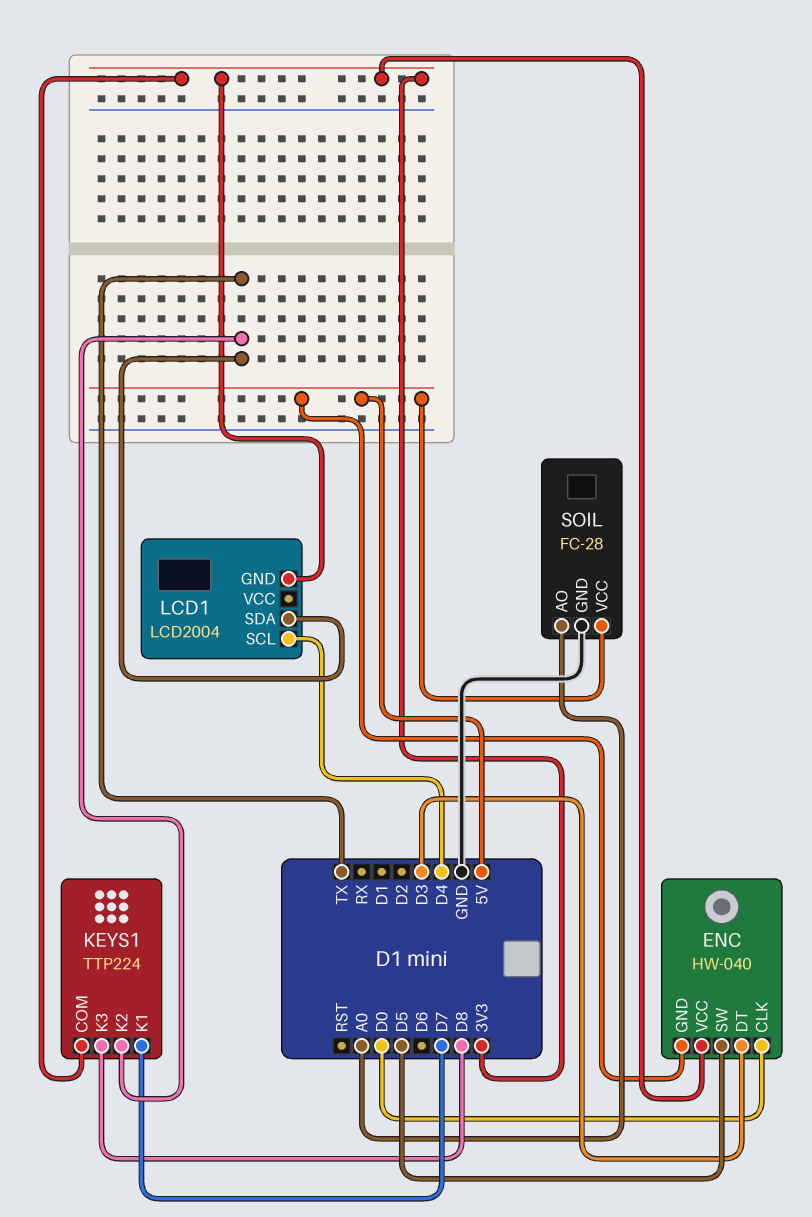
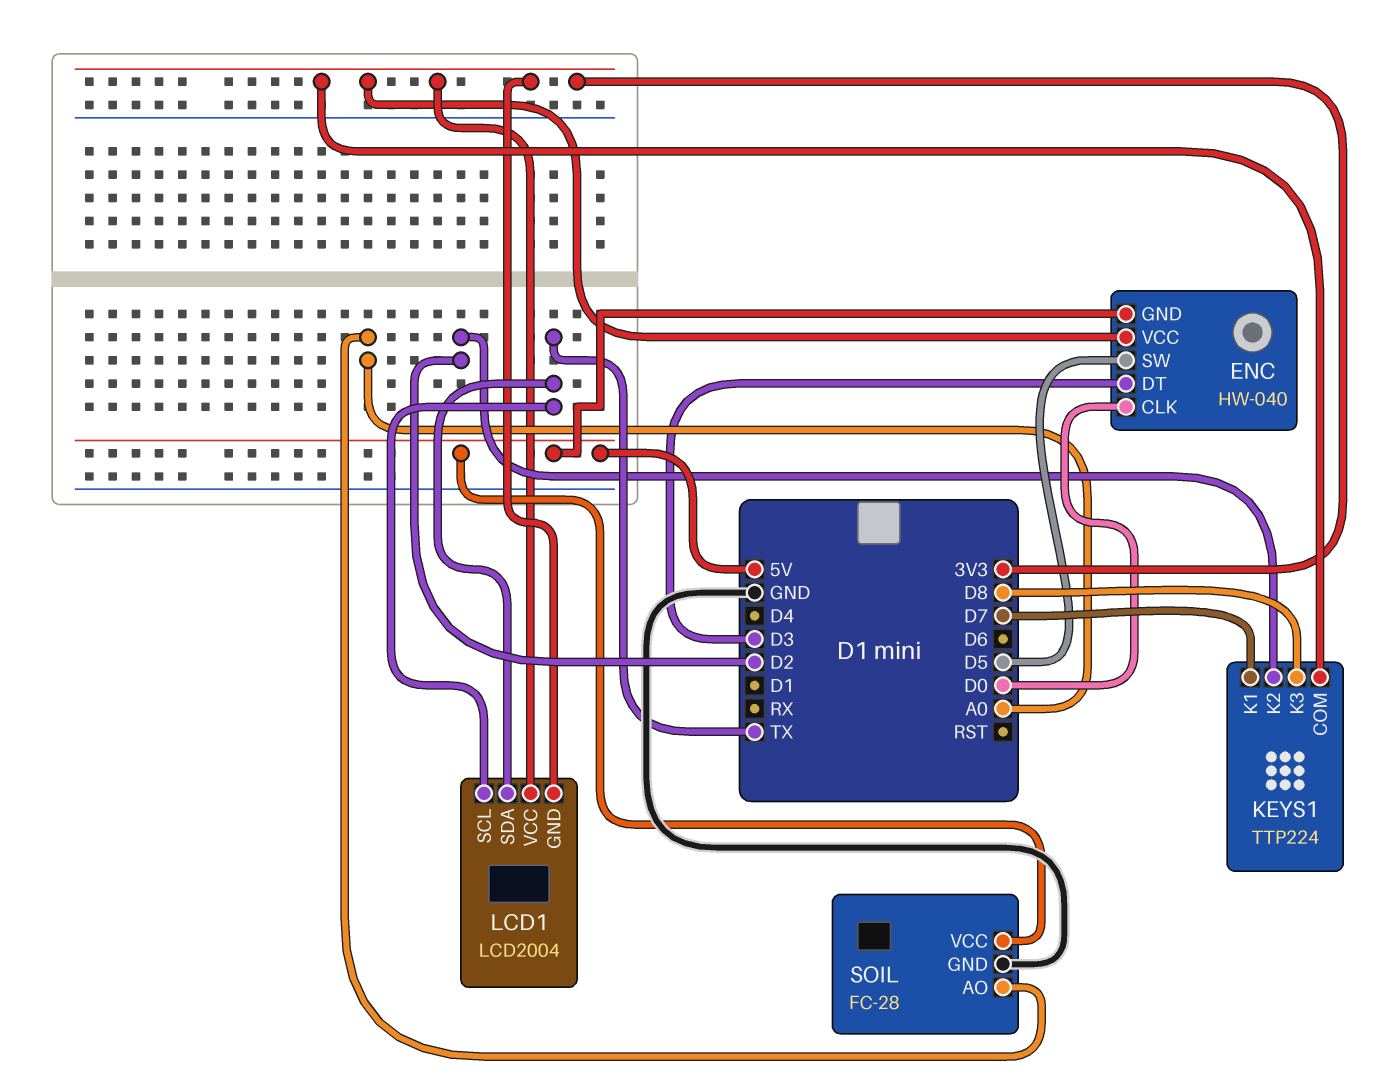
KEYS1 pin K2: TX -> D2
LCD1 pin SCL: D4 -> TX
LCD1 pin VCC: none -> 3V3

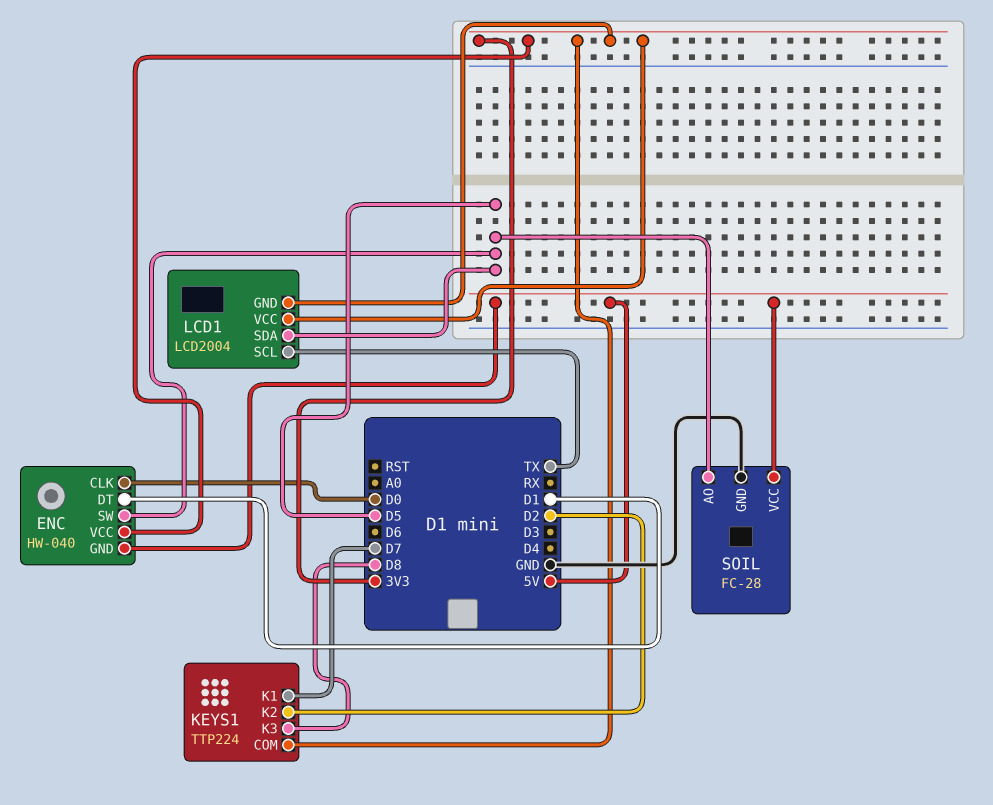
ENC pin DT: D3 -> D1
LCD1 pin SDA: TX -> D5
SOIL pin AO: A0 -> D5

